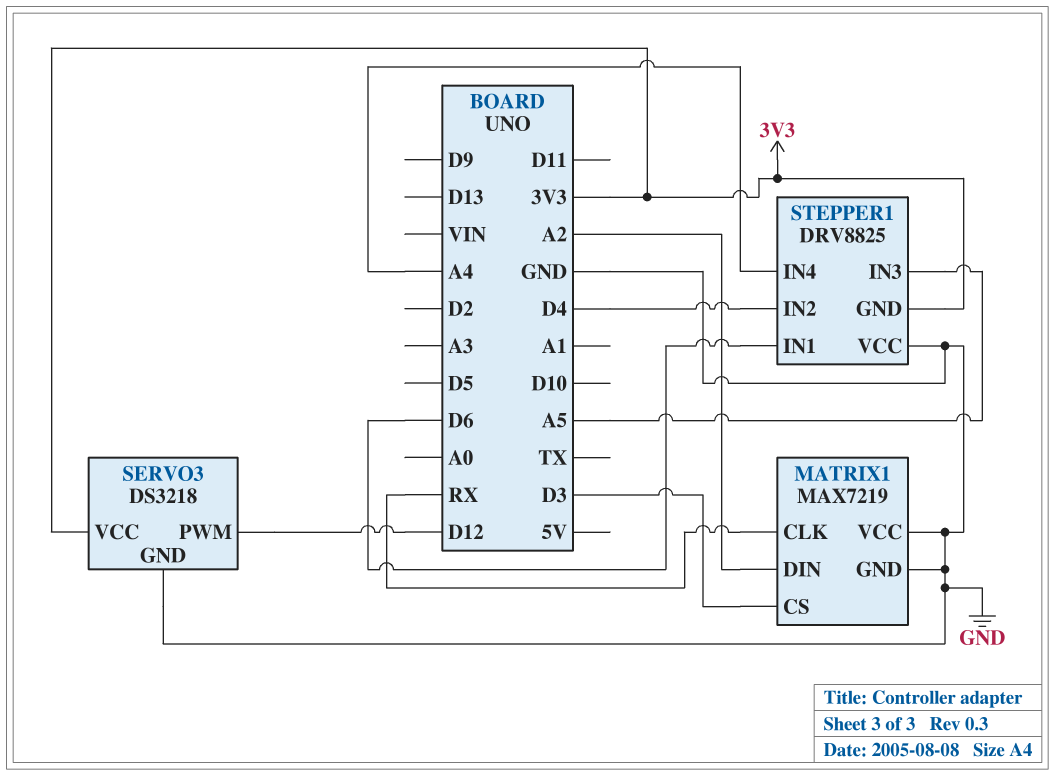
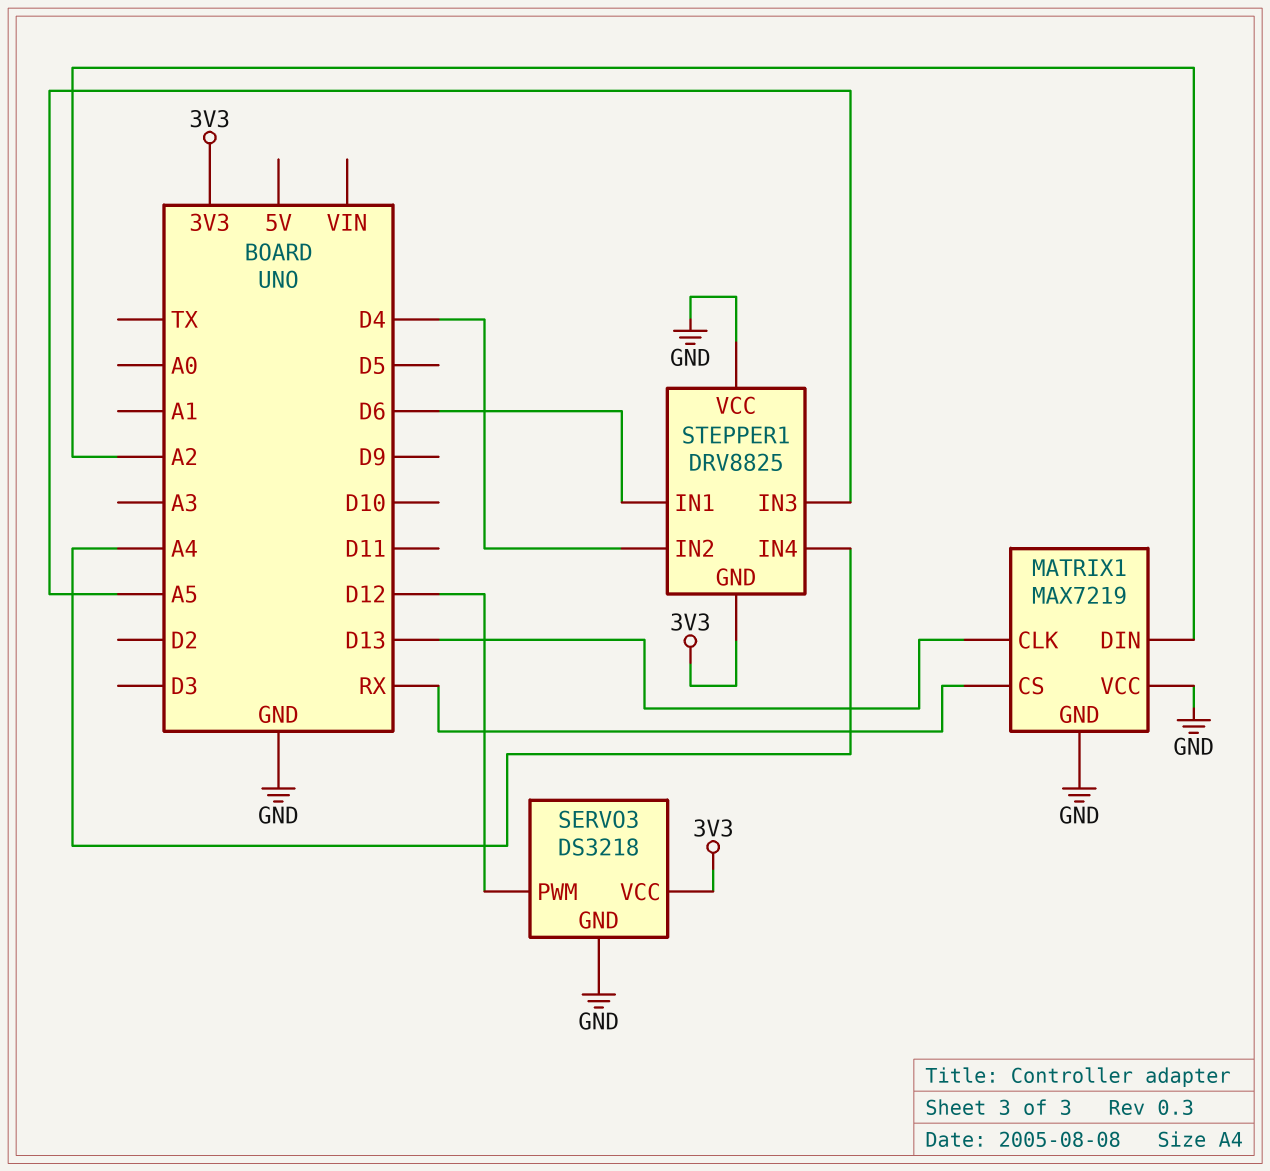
MATRIX1 pin CLK: RX -> D13
MATRIX1 pin CS: D3 -> RX

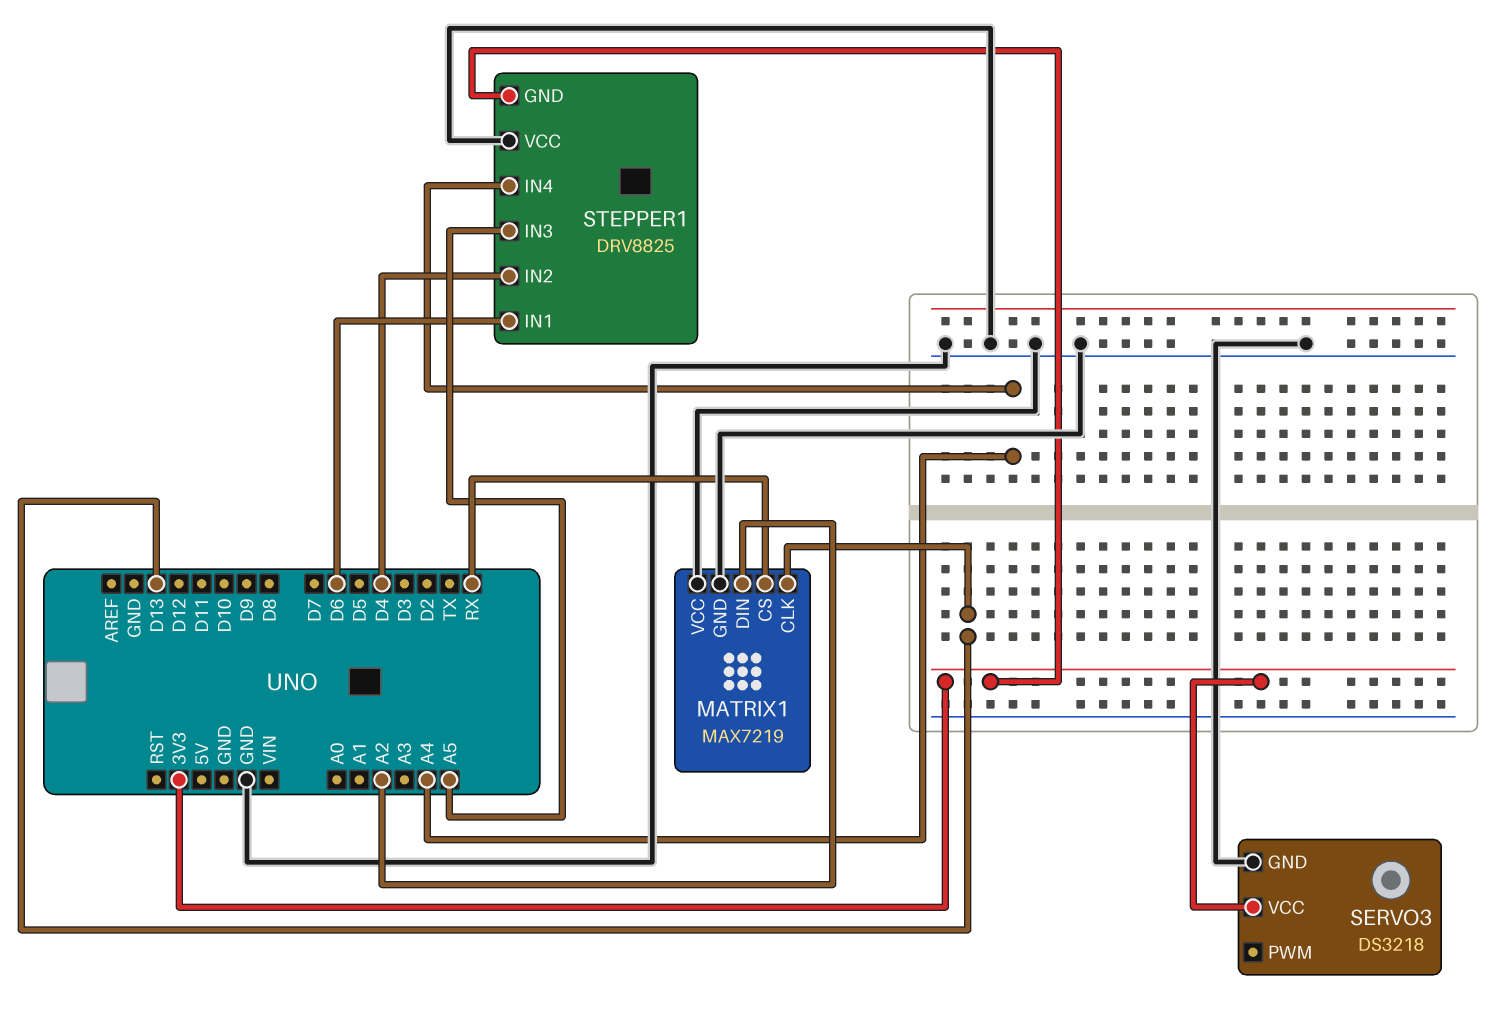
SERVO3 pin PWM: D12 -> none

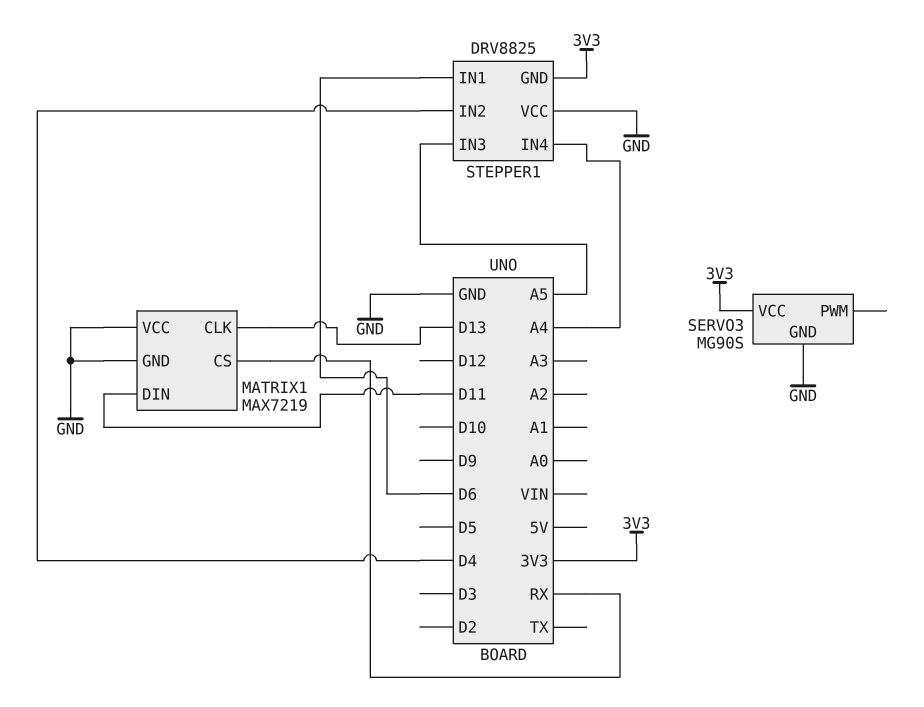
MATRIX1 pin DIN: A2 -> D11
SERVO3: DS3218 -> MG90S

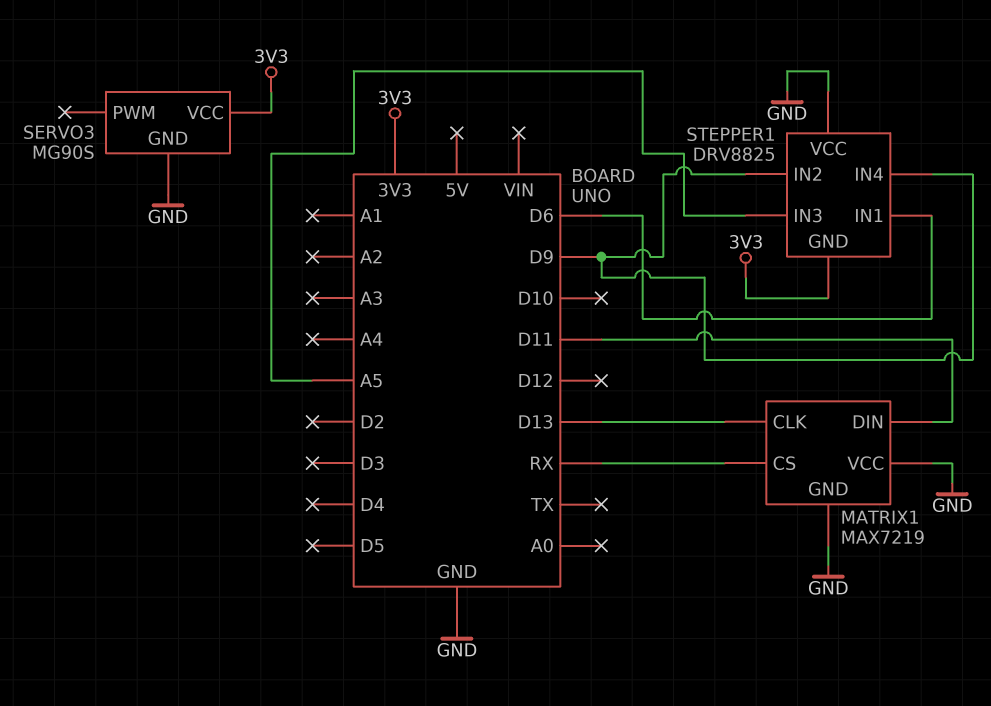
STEPPER1 pin IN2: D4 -> D9
STEPPER1 pin IN4: A4 -> D9

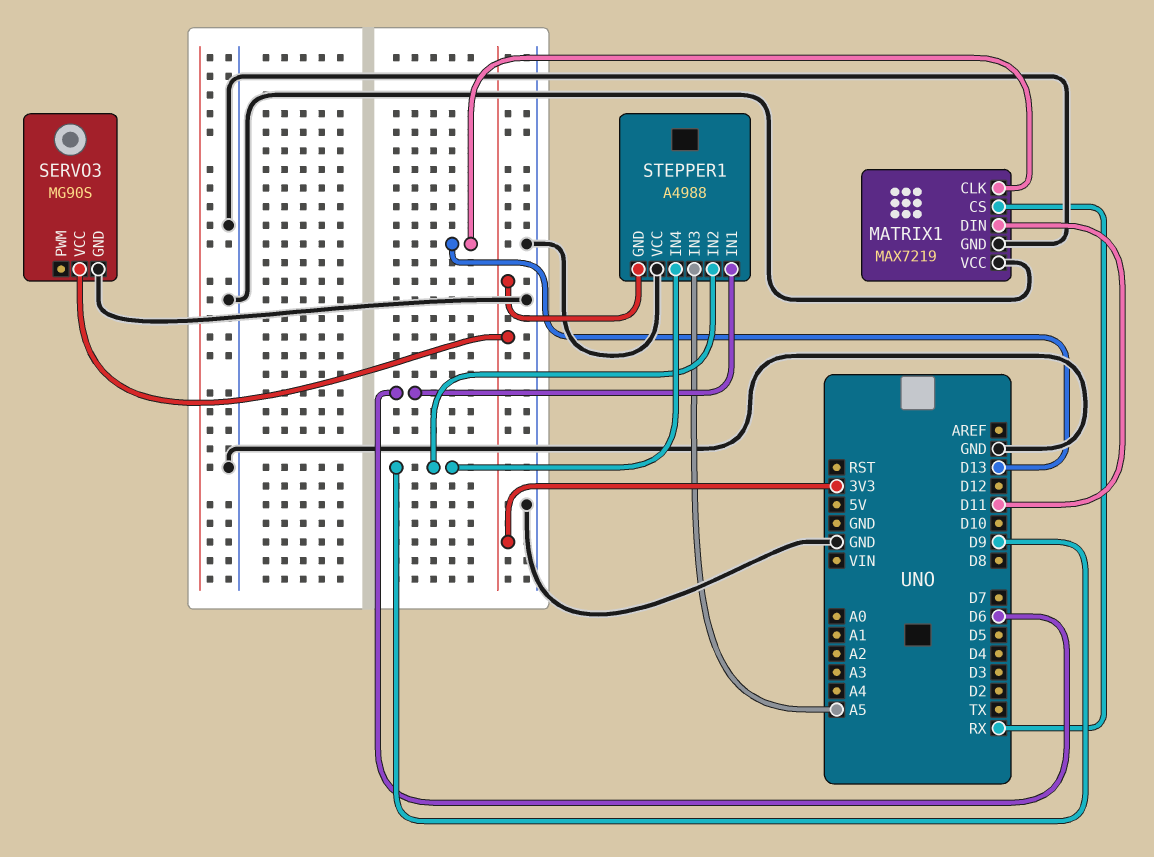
STEPPER1: DRV8825 -> A4988

